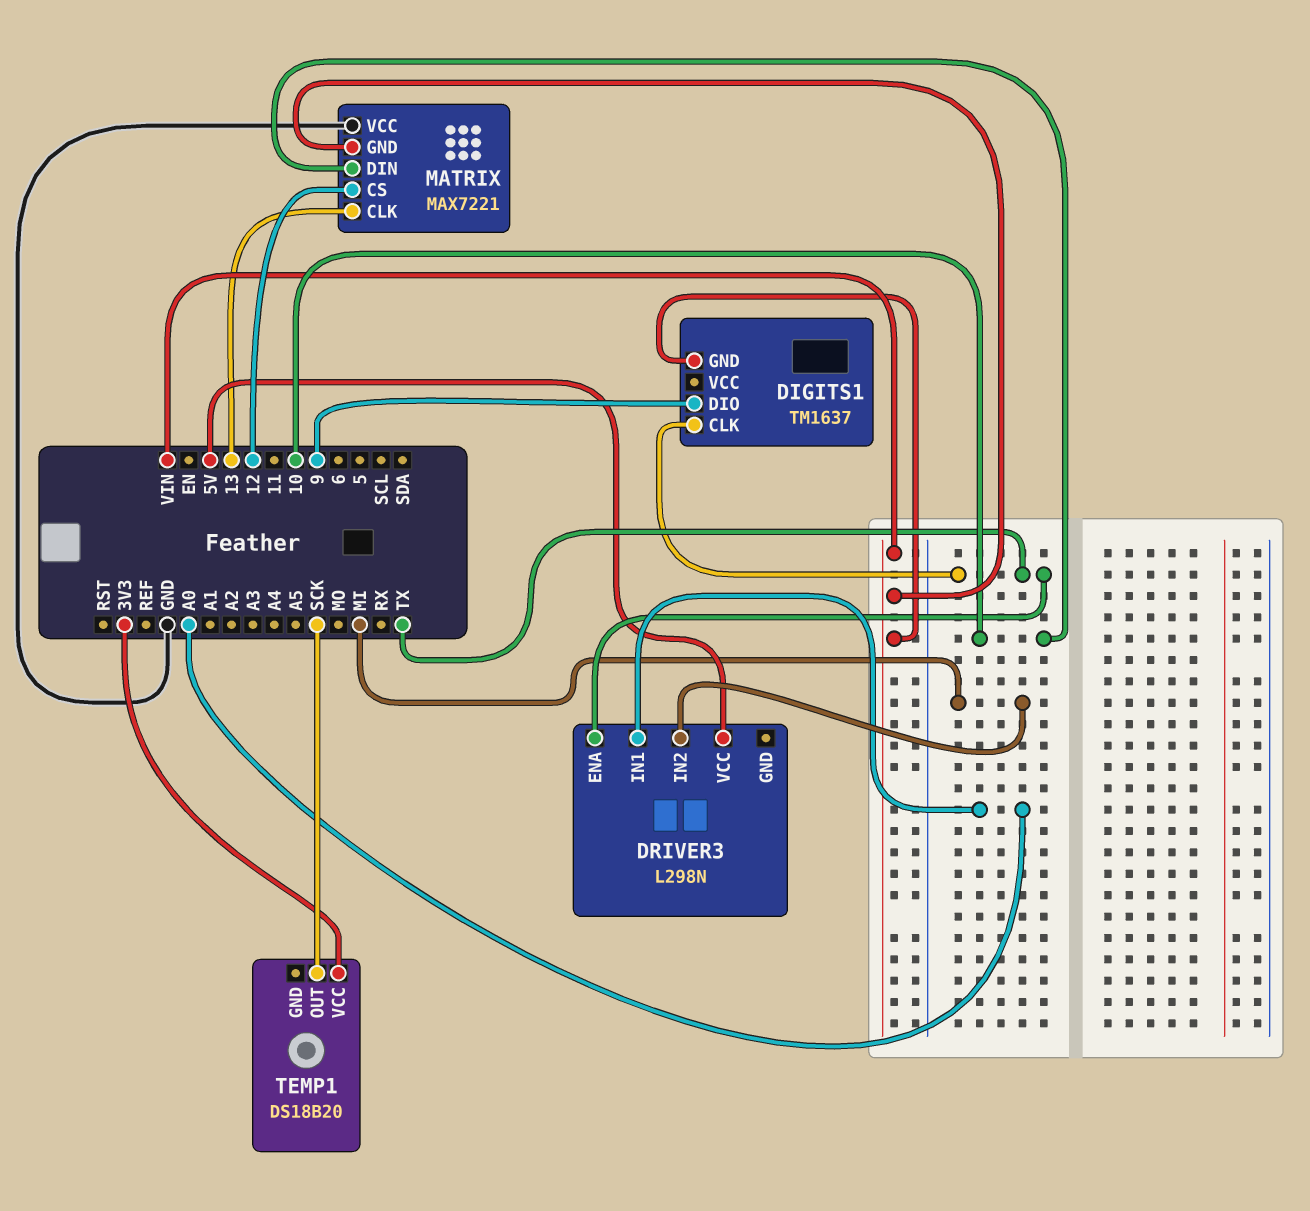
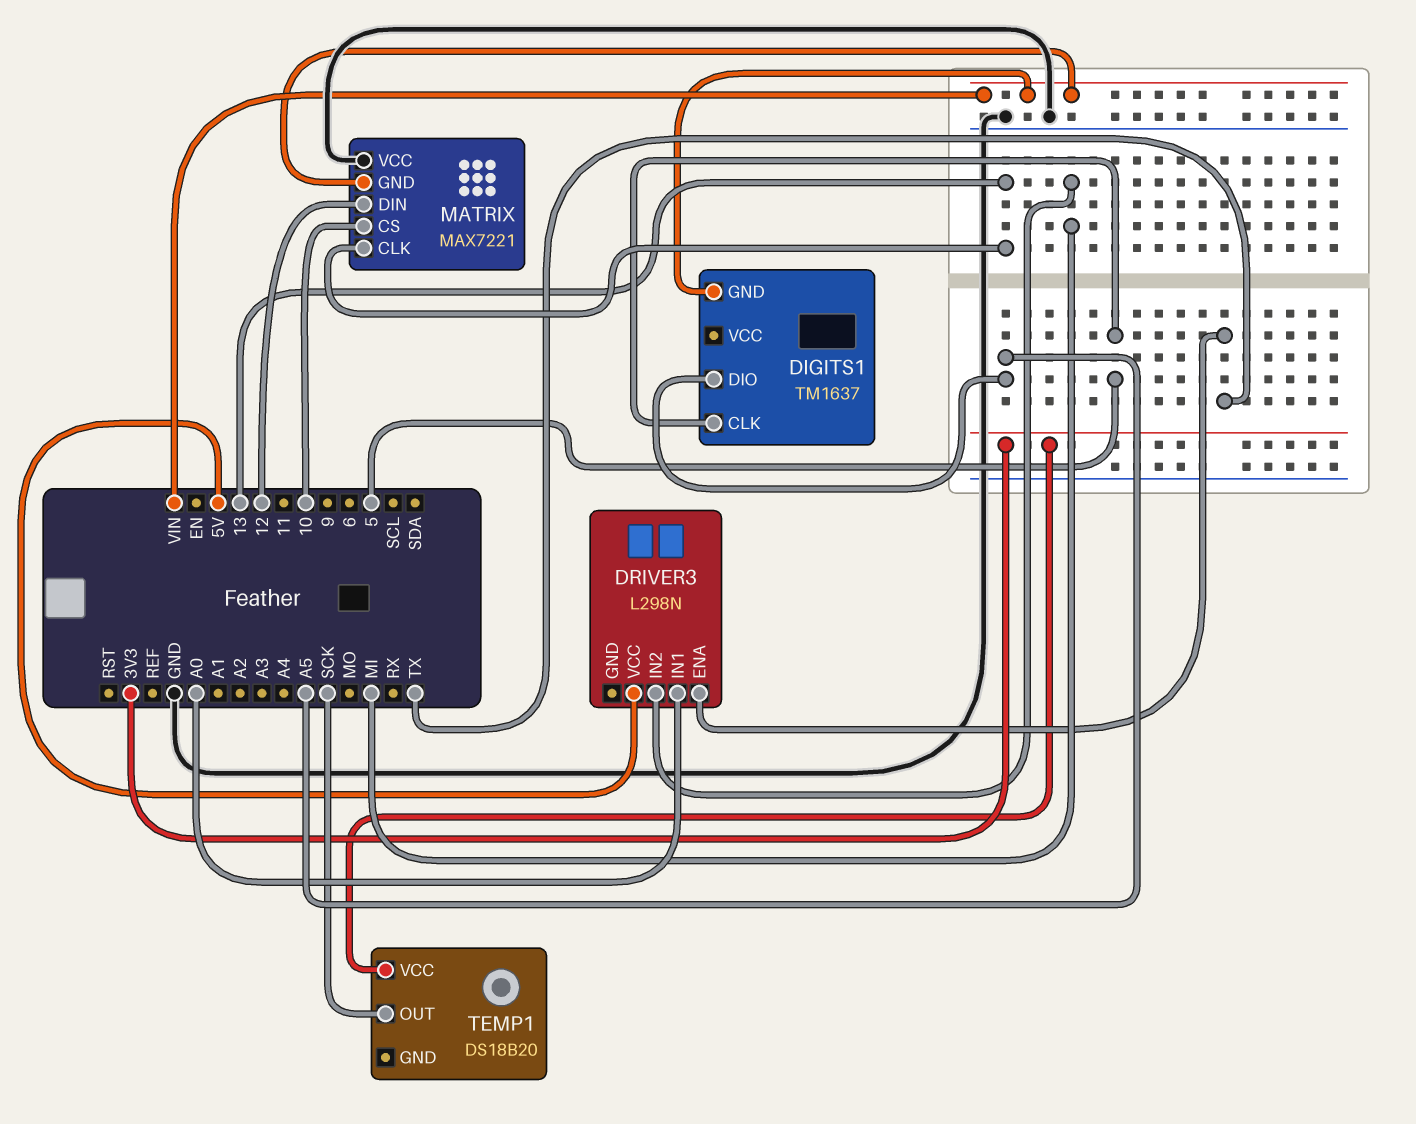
DIGITS1 pin CLK: TX -> 5
DIGITS1 pin DIO: 9 -> A5
MATRIX pin CS: 12 -> 10
MATRIX pin DIN: 10 -> 12

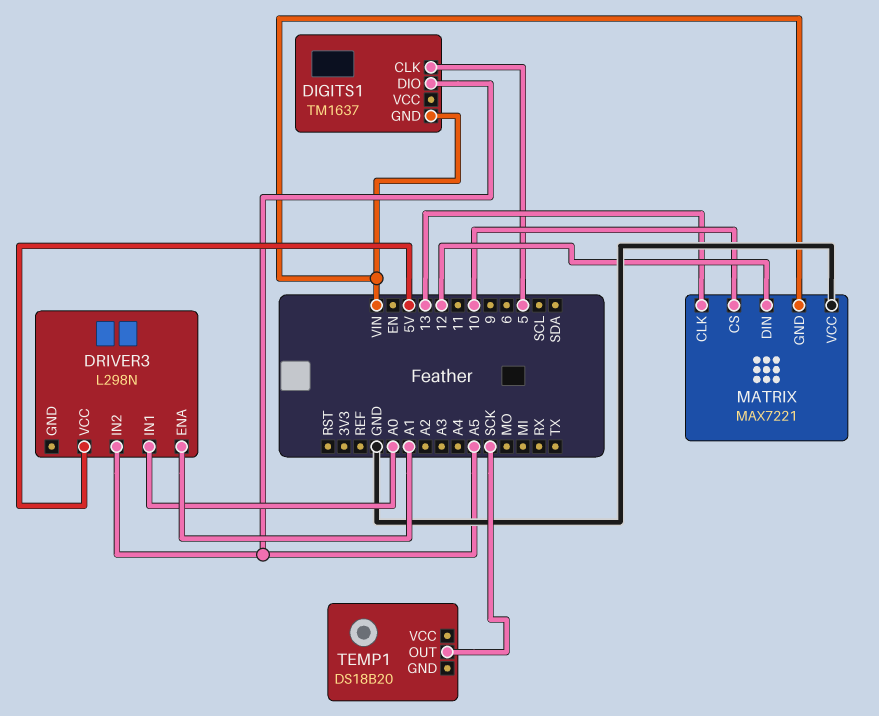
DRIVER3 pin ENA: TX -> A1
DRIVER3 pin IN2: MI -> A5
TEMP1 pin VCC: 3V3 -> none

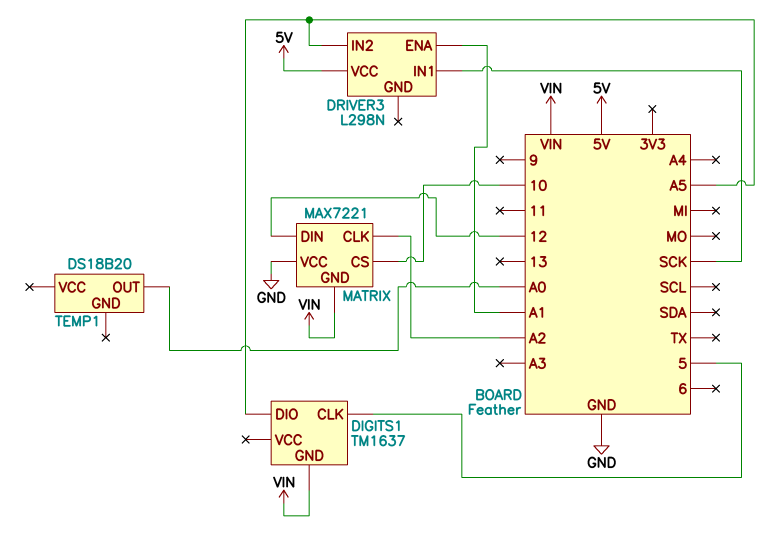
DRIVER3 pin IN1: A0 -> SCK
MATRIX pin CLK: 13 -> A2
TEMP1 pin OUT: SCK -> A0

